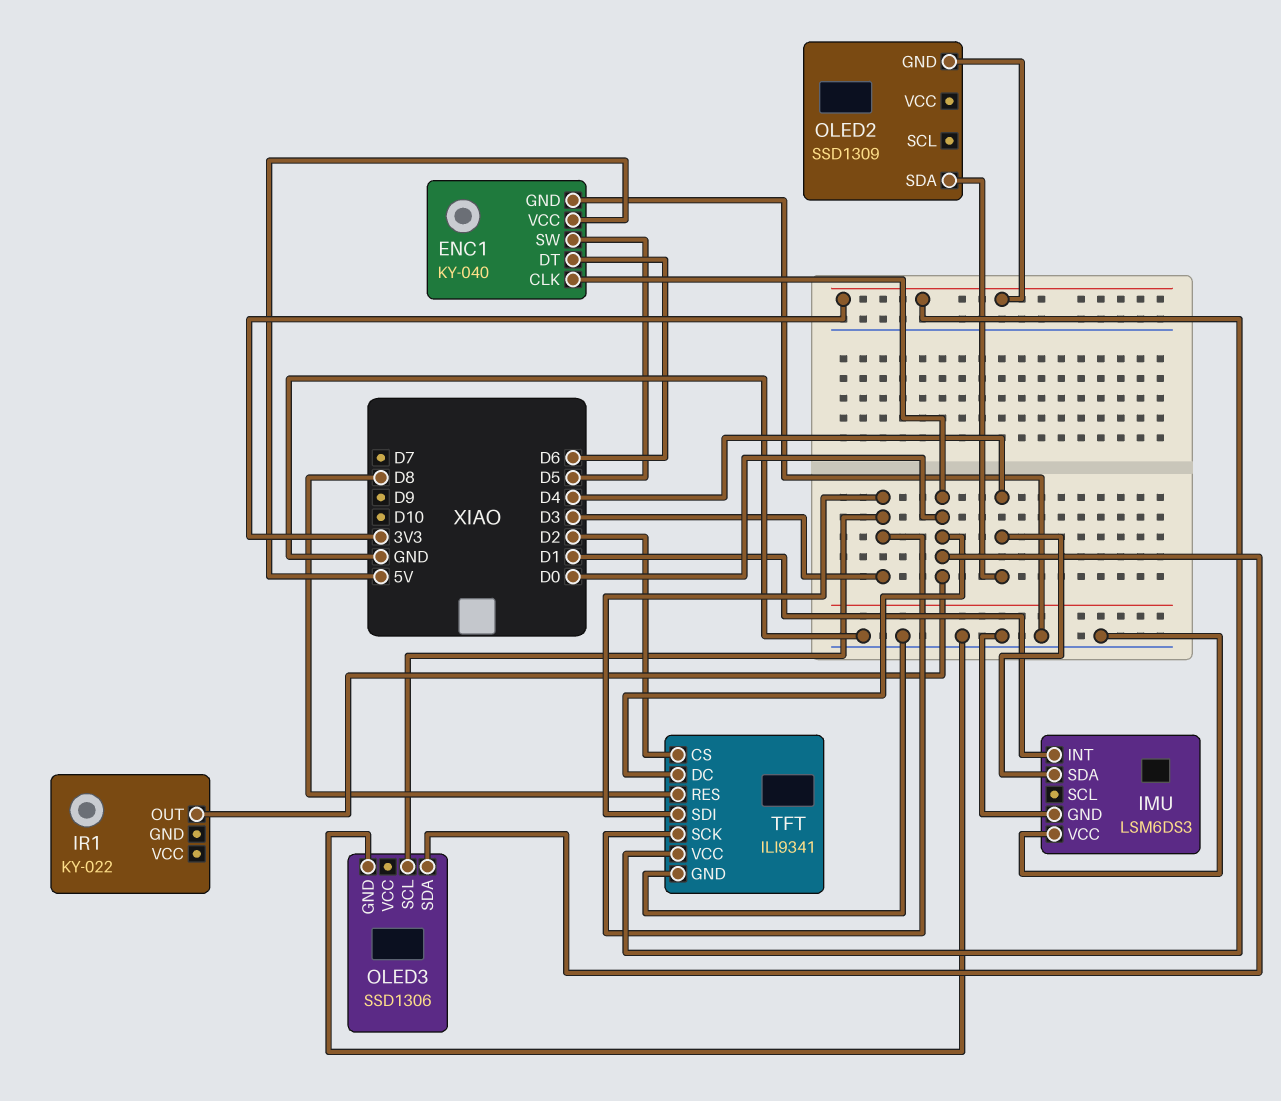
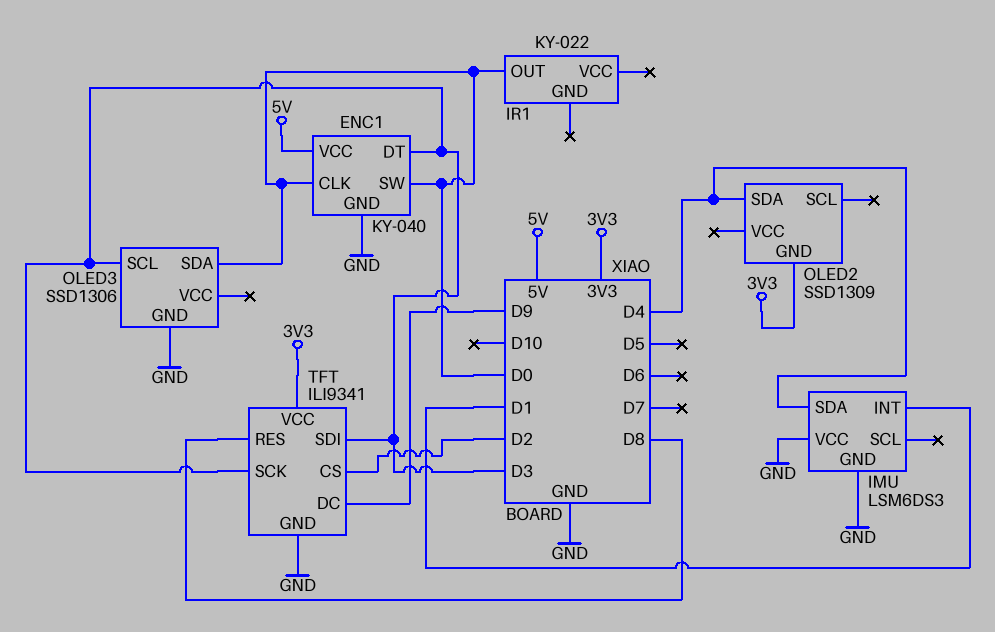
ENC1 pin DT: D6 -> D3
ENC1 pin SW: D5 -> D0
TFT pin DC: D0 -> D9

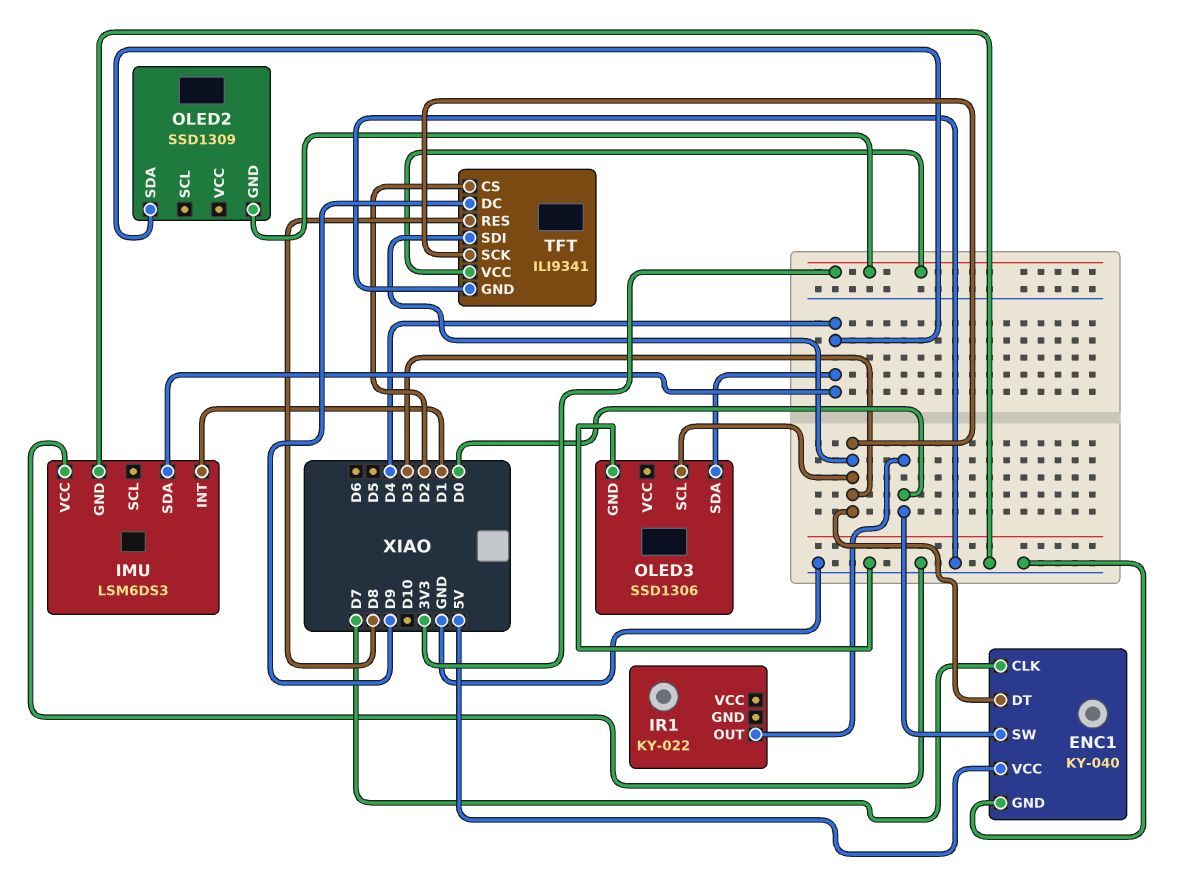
ENC1 pin CLK: D0 -> D7
OLED3 pin SDA: D0 -> D4

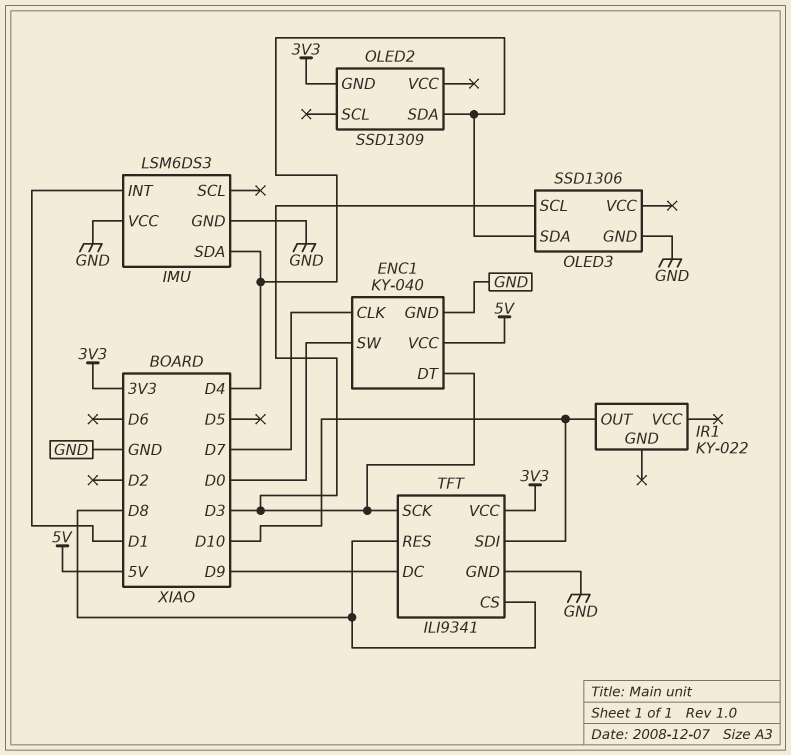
IR1 pin OUT: D0 -> D10
TFT pin CS: D2 -> D8
TFT pin SDI: D3 -> D10

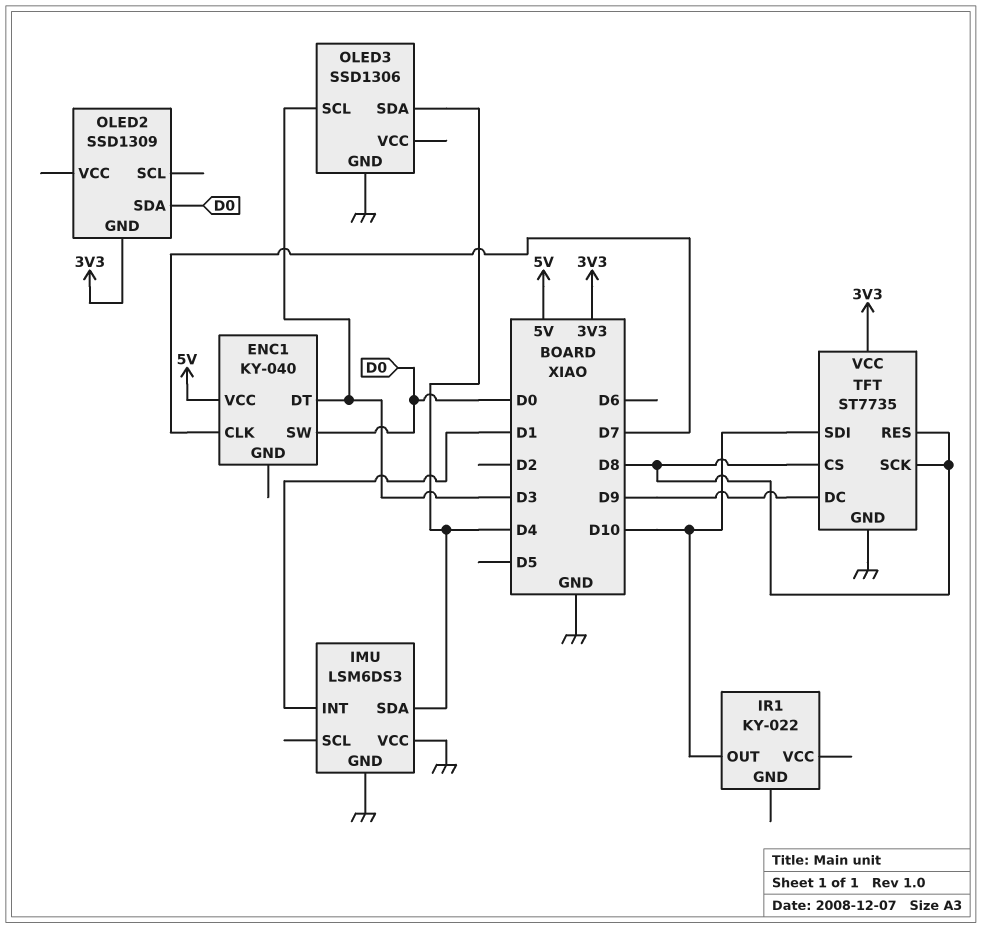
ENC1 pin GND: GND -> none
OLED2 pin SDA: D4 -> D0
TFT: ILI9341 -> ST7735
TFT pin SCK: D3 -> D8

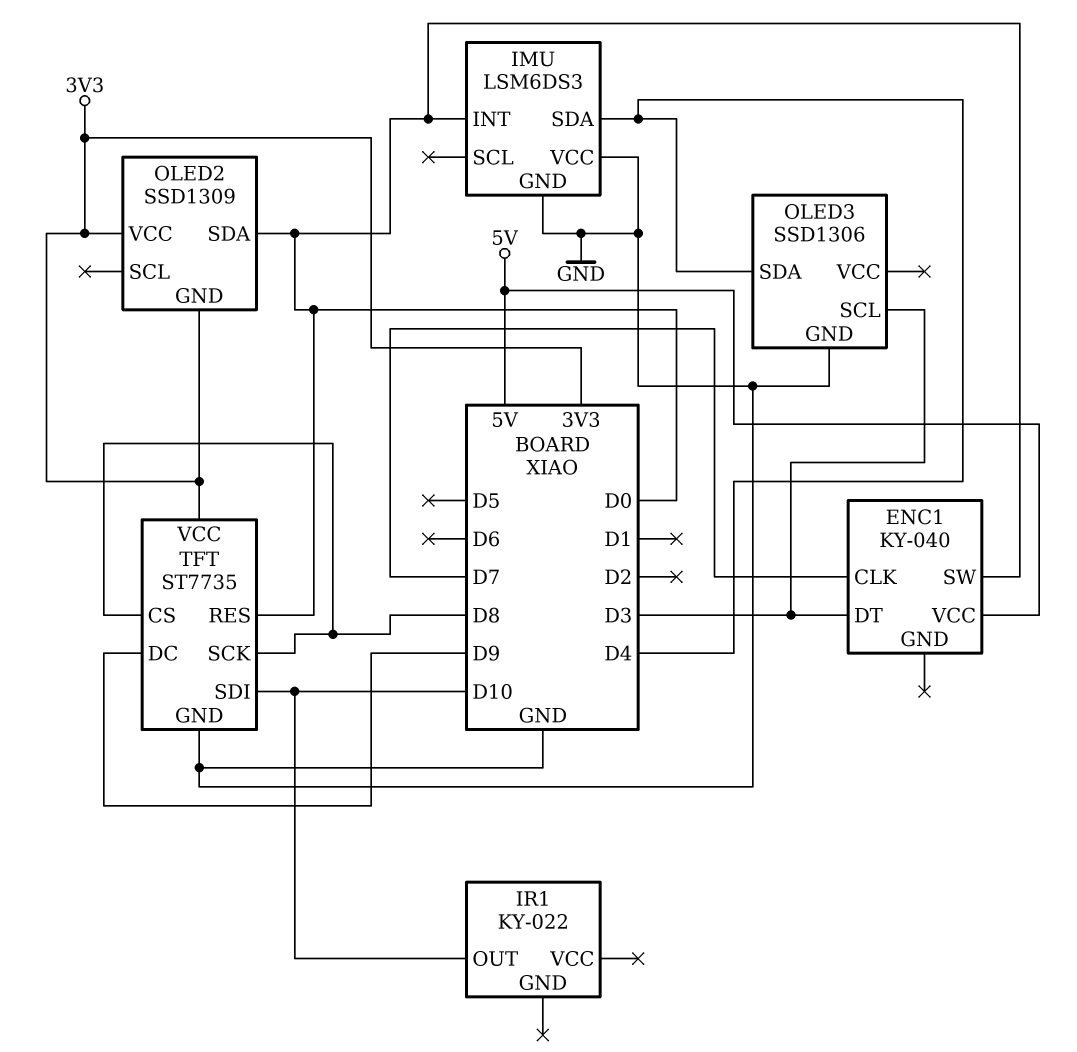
IMU pin INT: D1 -> D0
OLED2 pin VCC: none -> 3V3
TFT pin RES: D8 -> D0

